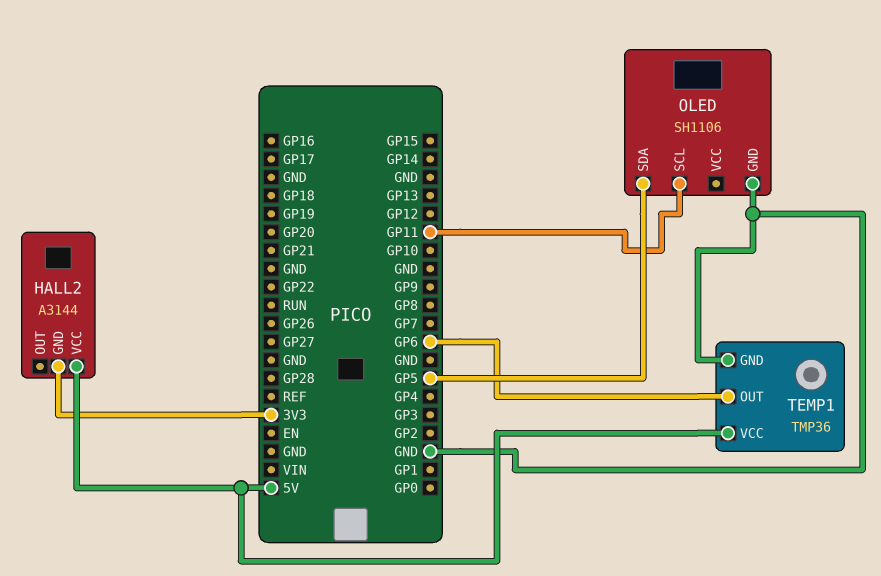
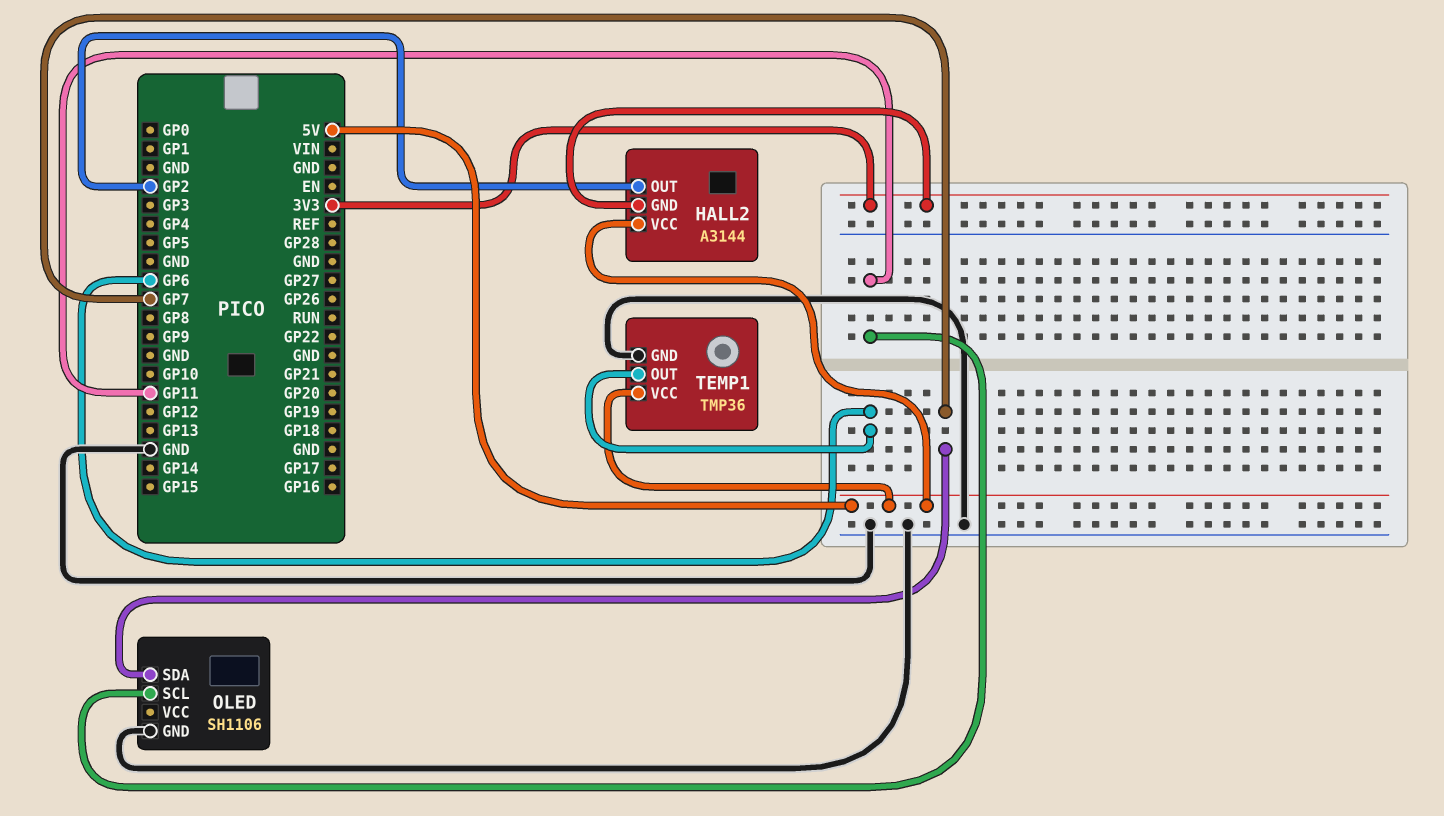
HALL2 pin OUT: none -> GP2
OLED pin SDA: GP5 -> GP7

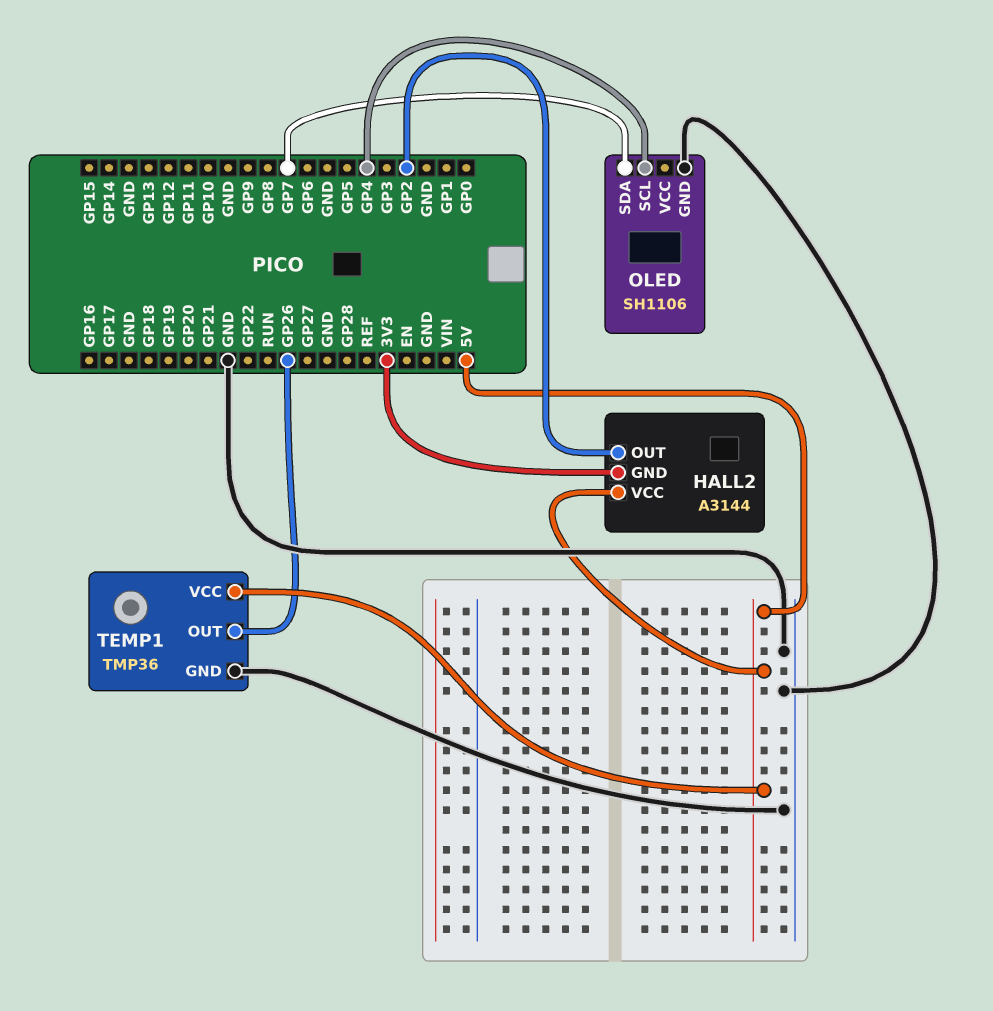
OLED pin SCL: GP11 -> GP4
TEMP1 pin OUT: GP6 -> GP26

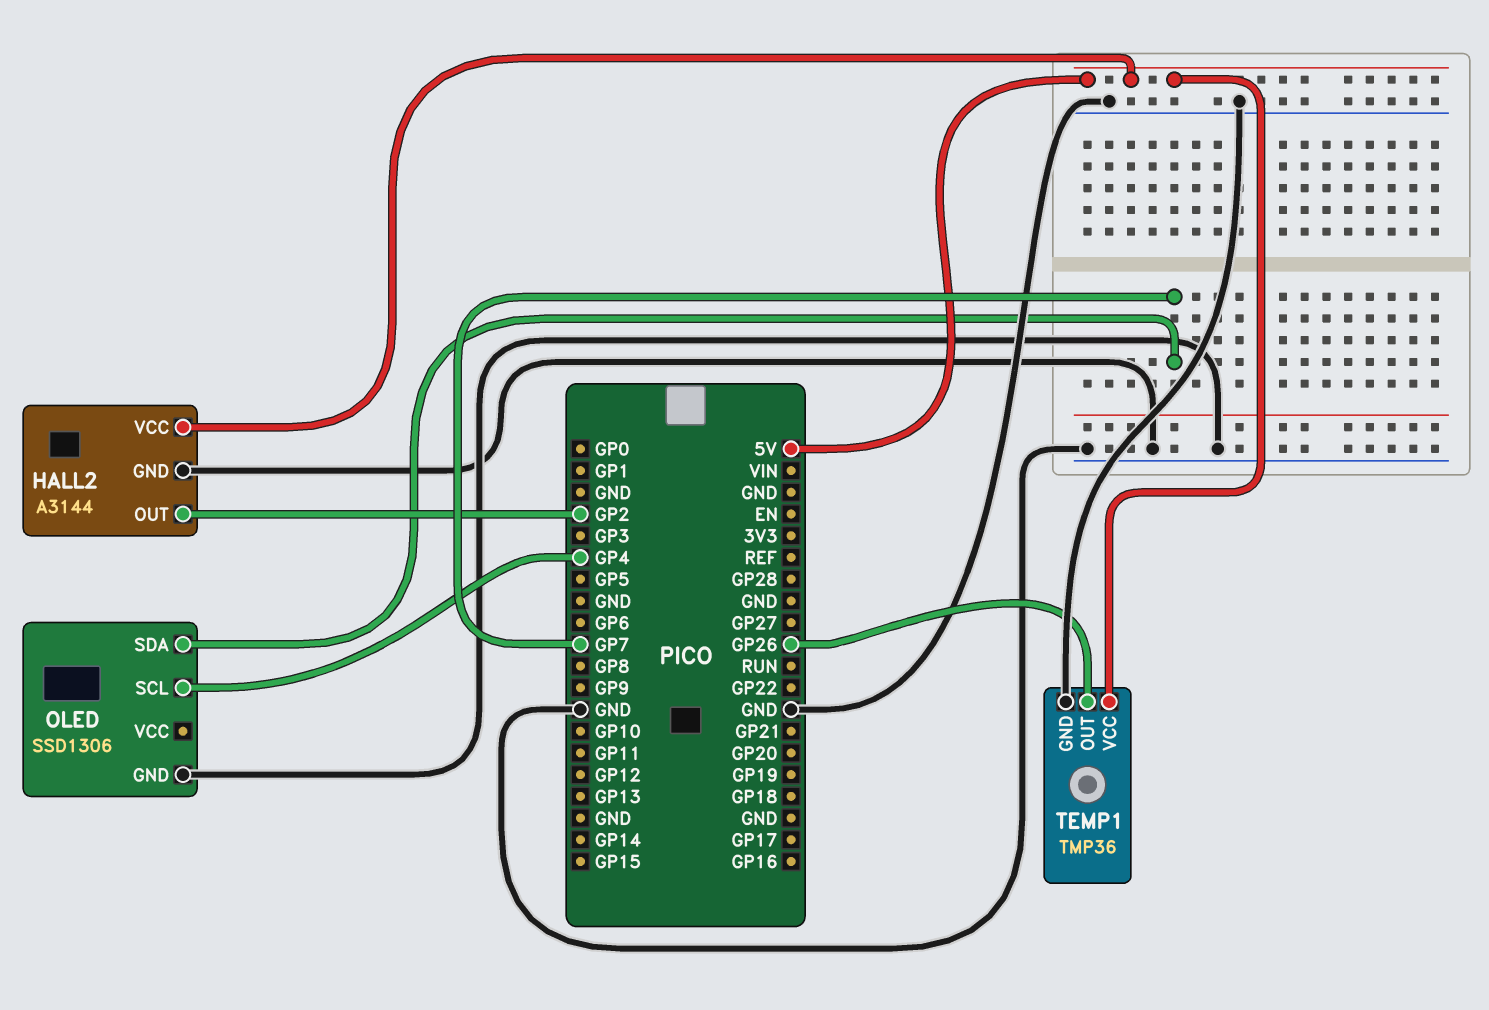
HALL2 pin GND: 3V3 -> GND
OLED: SH1106 -> SSD1306

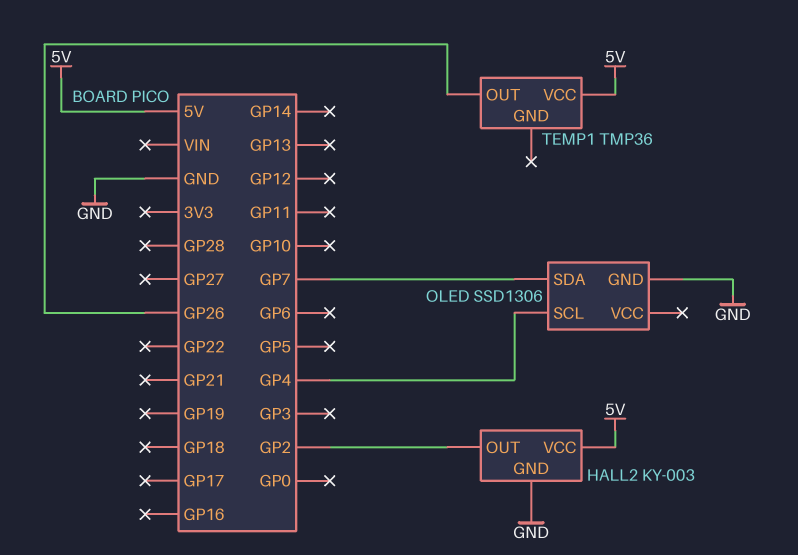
HALL2: A3144 -> KY-003
TEMP1 pin GND: GND -> none

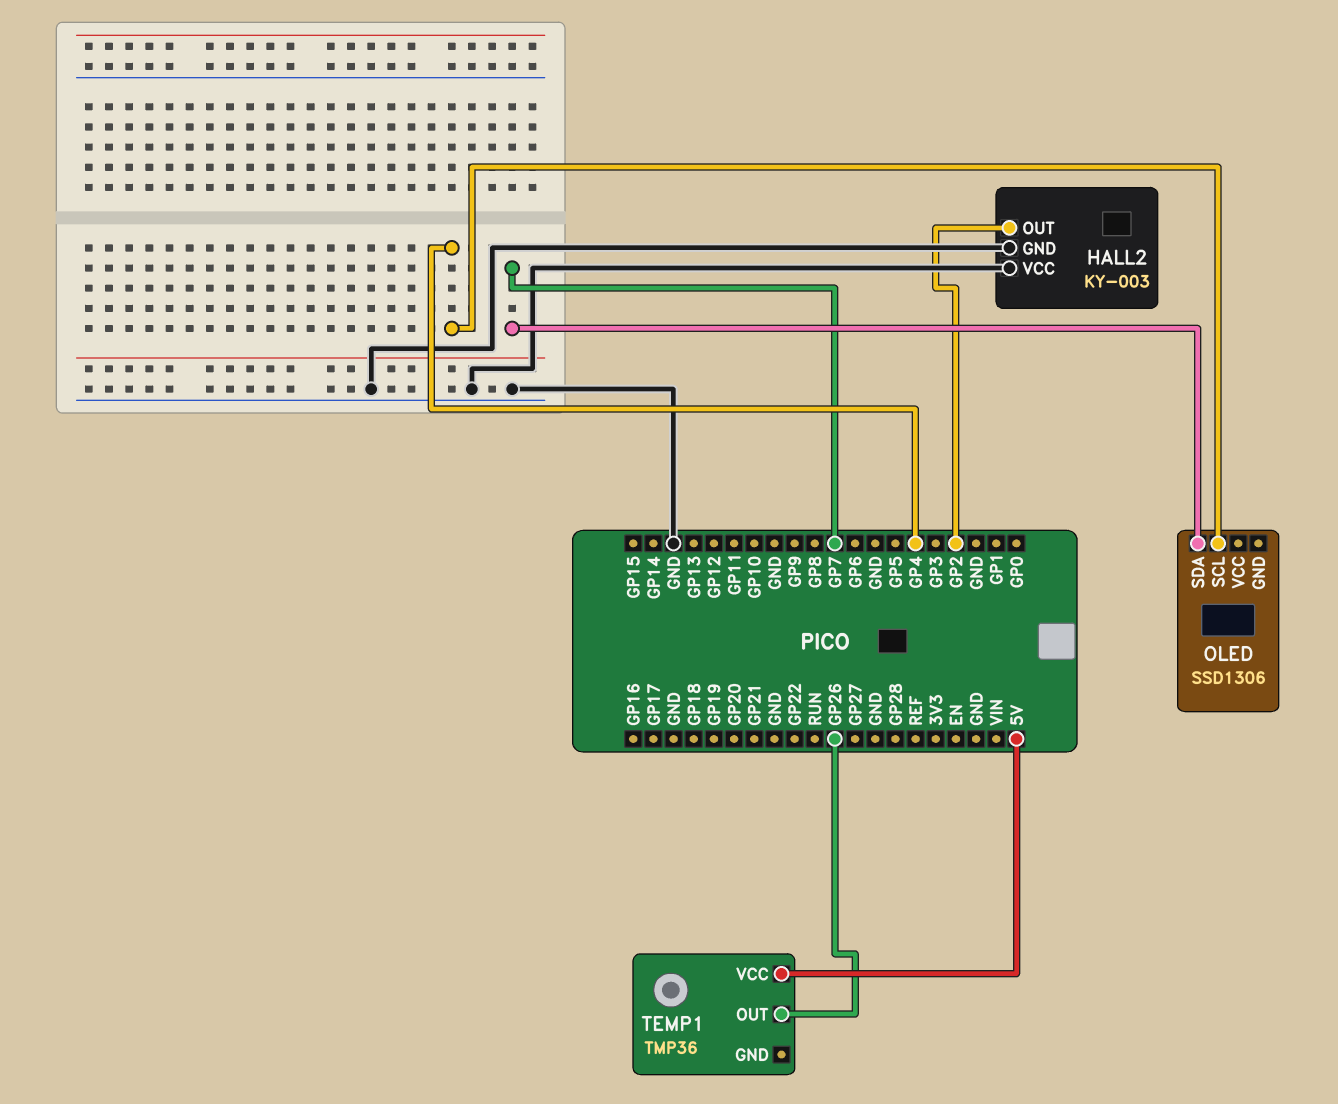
HALL2 pin VCC: 5V -> GND
OLED pin GND: GND -> none

